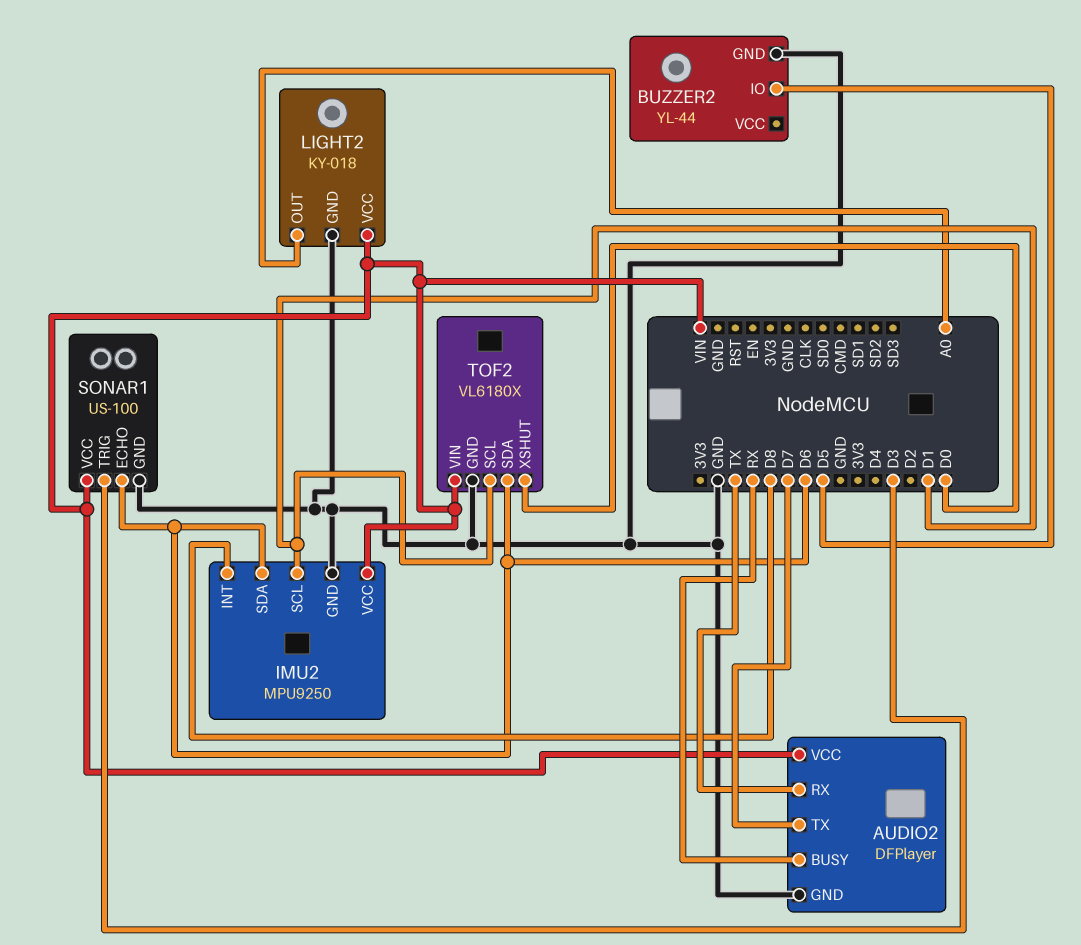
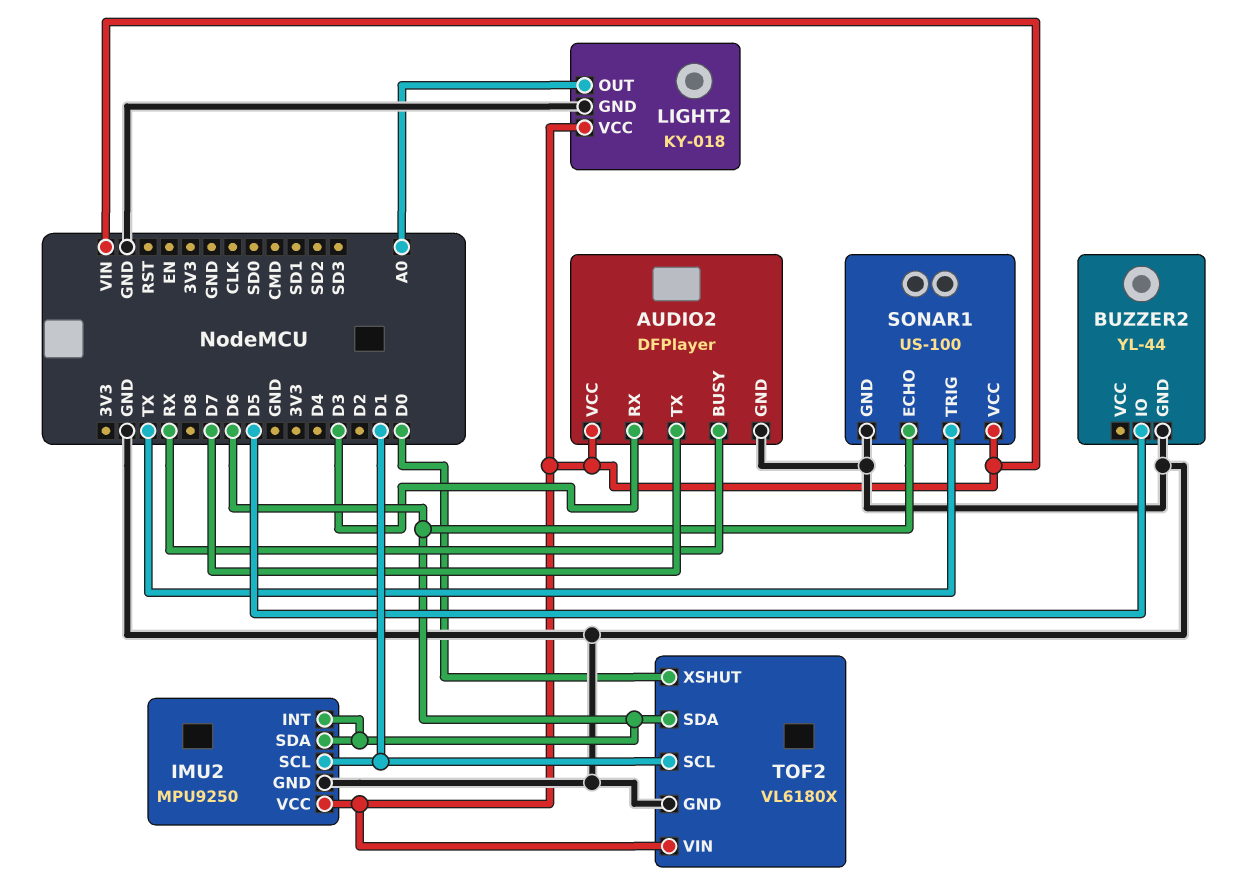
AUDIO2 pin RX: TX -> D3
IMU2 pin INT: D8 -> D6
SONAR1 pin TRIG: D3 -> TX

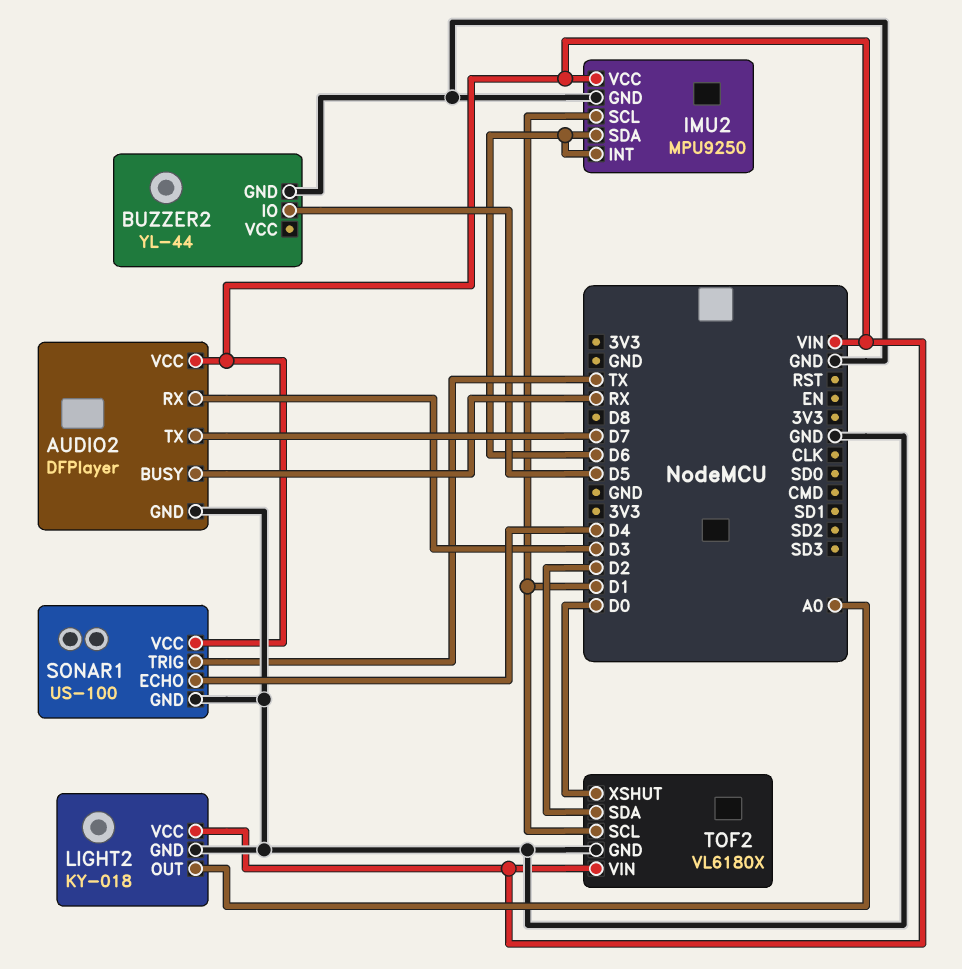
SONAR1 pin ECHO: D6 -> D4
TOF2 pin SDA: D6 -> D2

